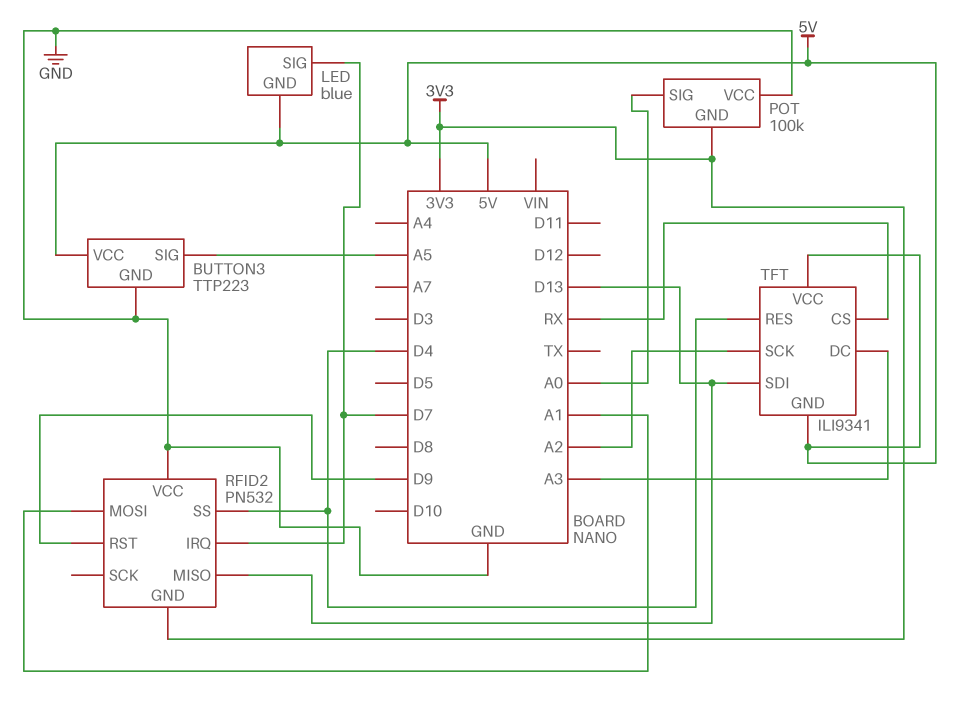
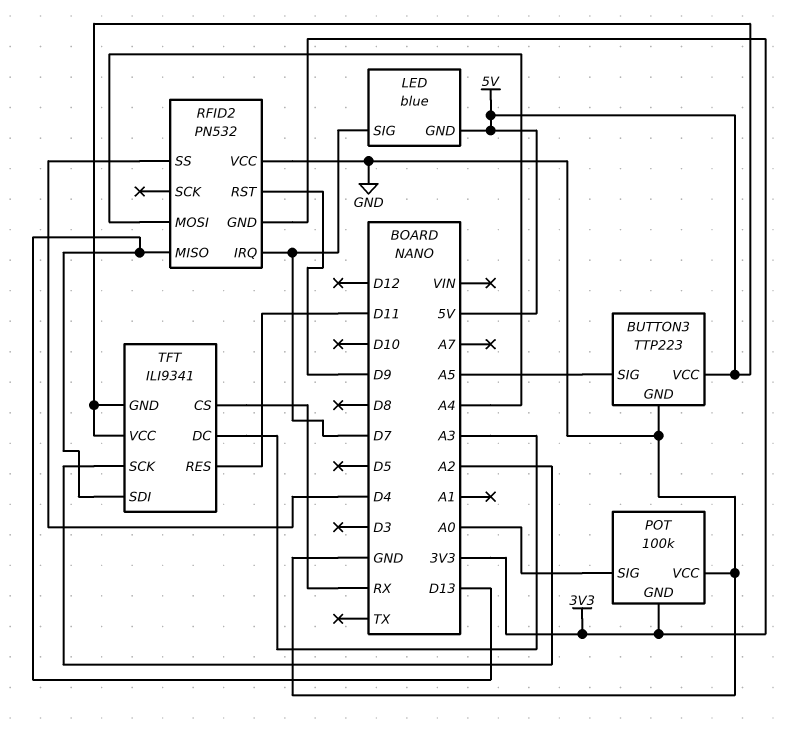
RFID2 pin MOSI: A1 -> A4
TFT pin RES: D4 -> D11

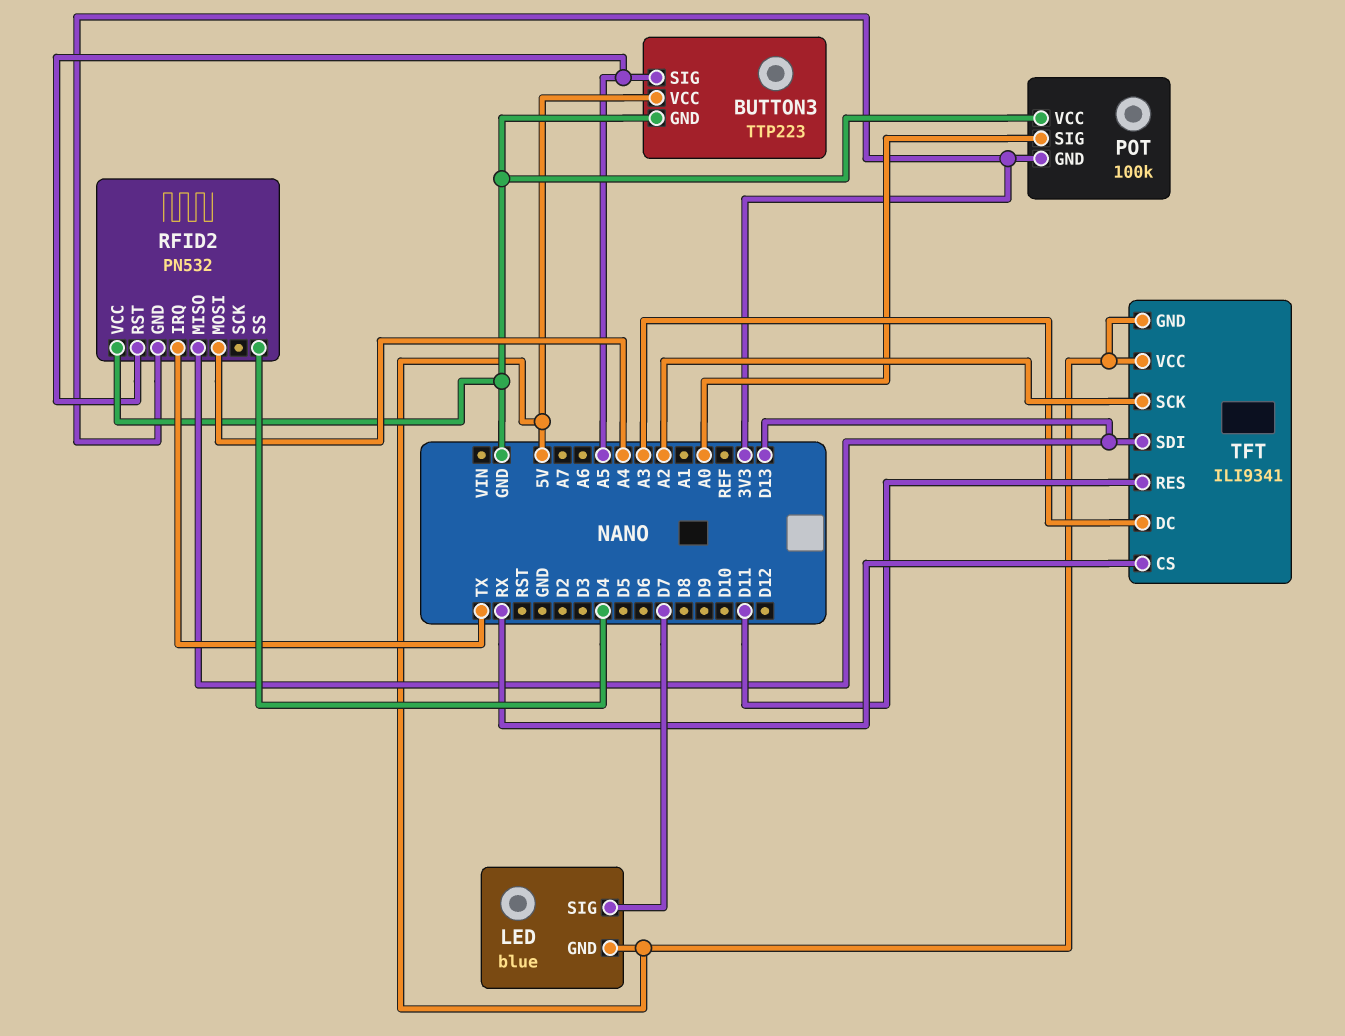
RFID2 pin IRQ: D7 -> TX
RFID2 pin RST: D9 -> A5

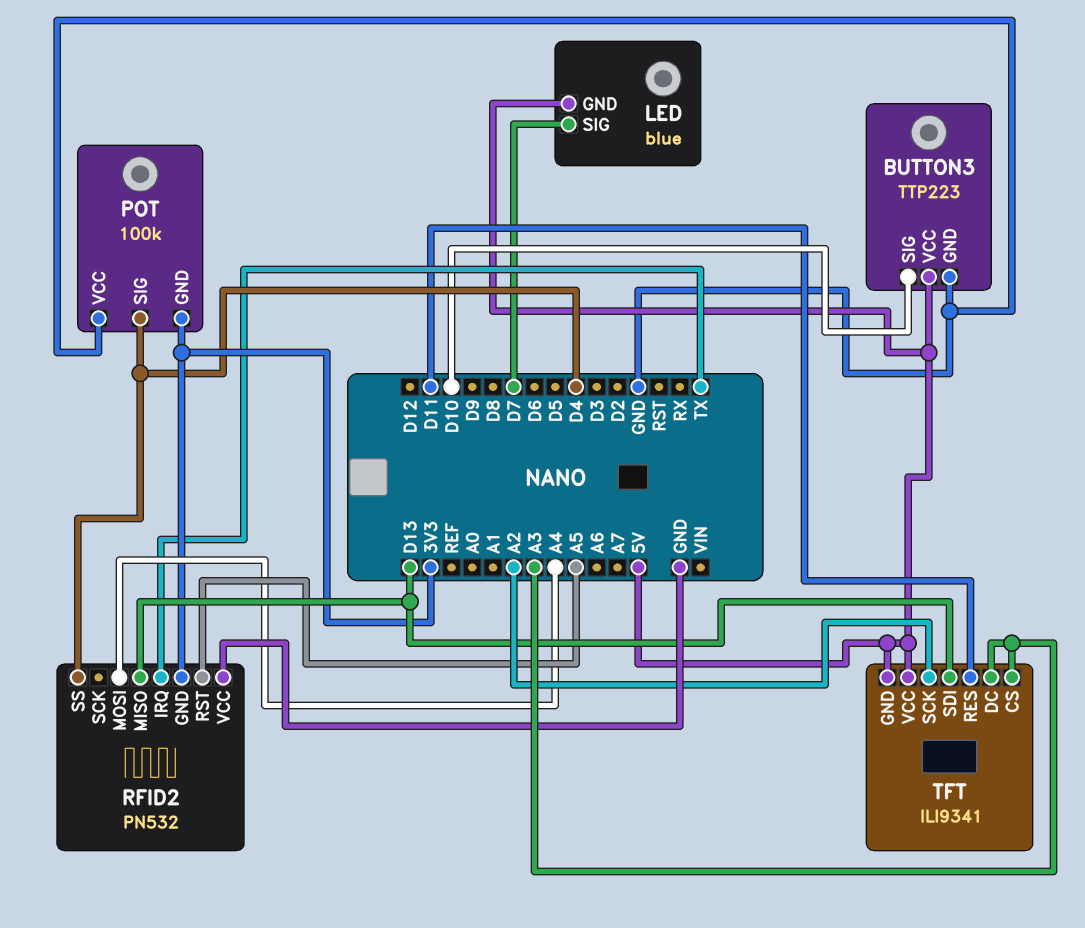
BUTTON3 pin SIG: A5 -> D10
POT pin SIG: A0 -> D4
TFT pin CS: RX -> A3

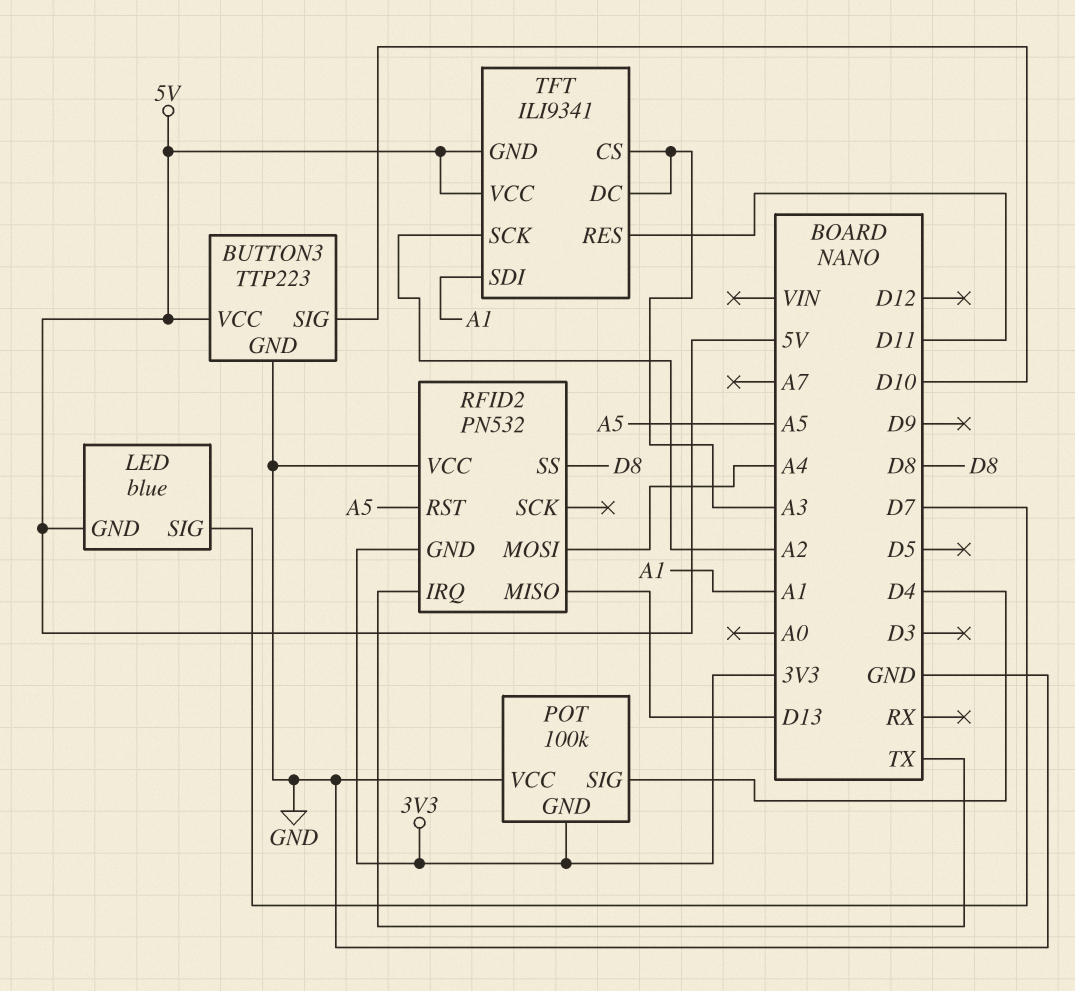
RFID2 pin SS: D4 -> D8
TFT pin SDI: D13 -> A1

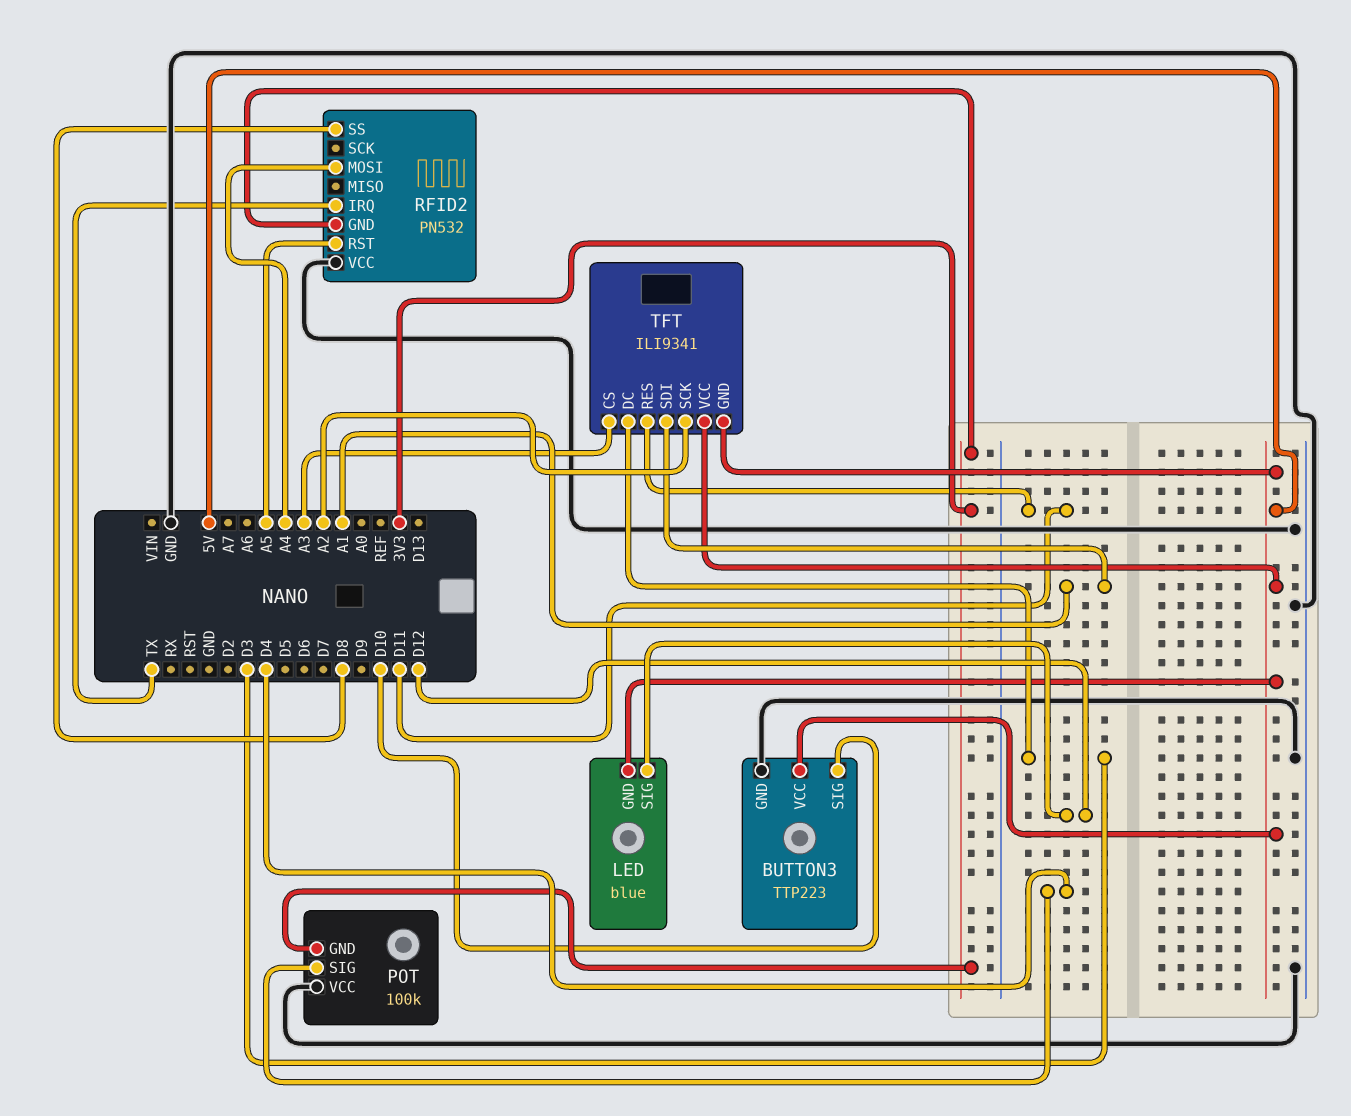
LED pin SIG: D7 -> D12
RFID2 pin MISO: D13 -> none
TFT pin DC: A3 -> D3

